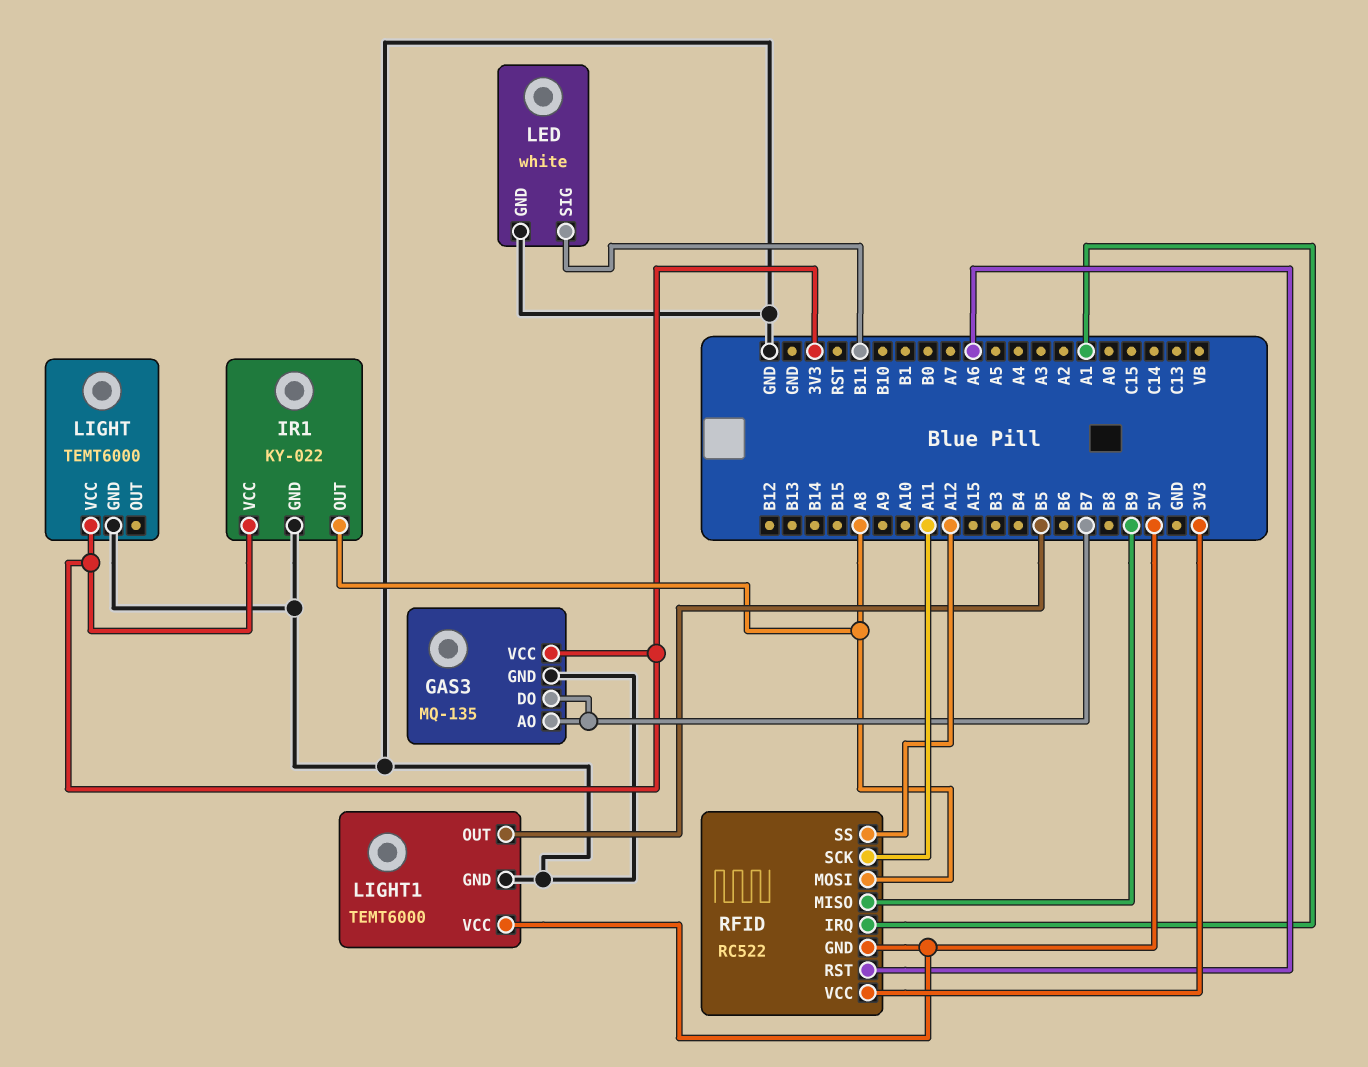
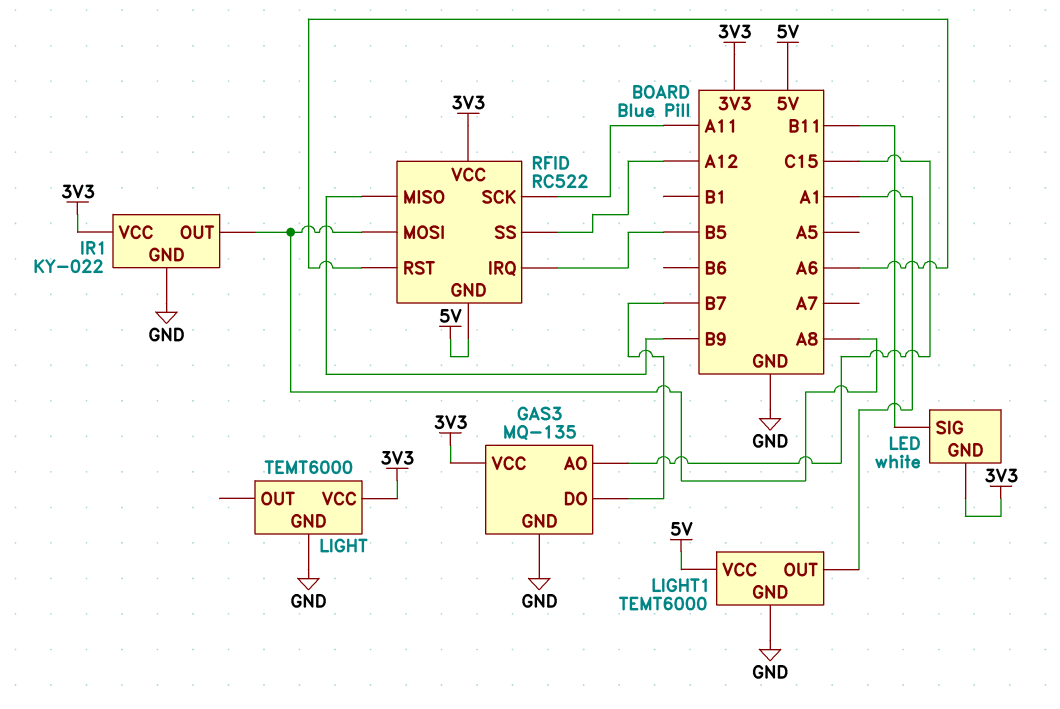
GAS3 pin AO: B7 -> C15
LED pin GND: GND -> 3V3
LIGHT1 pin OUT: B5 -> A1
RFID pin IRQ: A1 -> B5

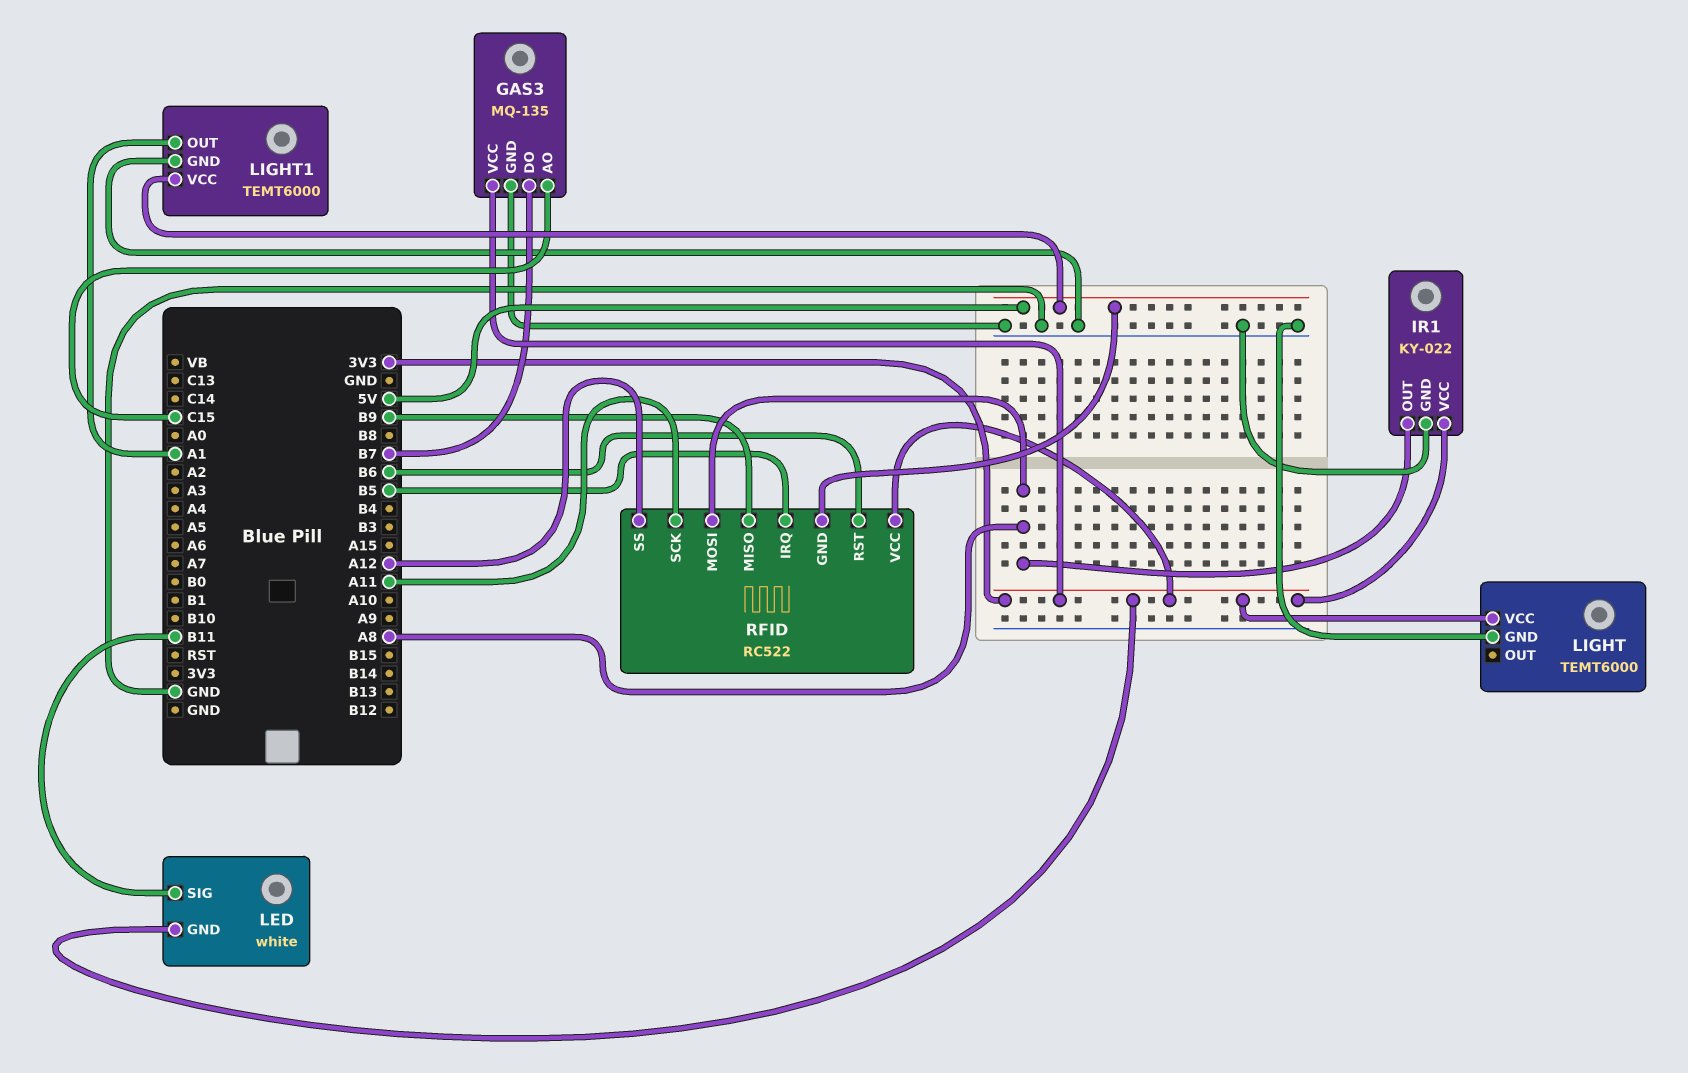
RFID pin RST: A6 -> B6

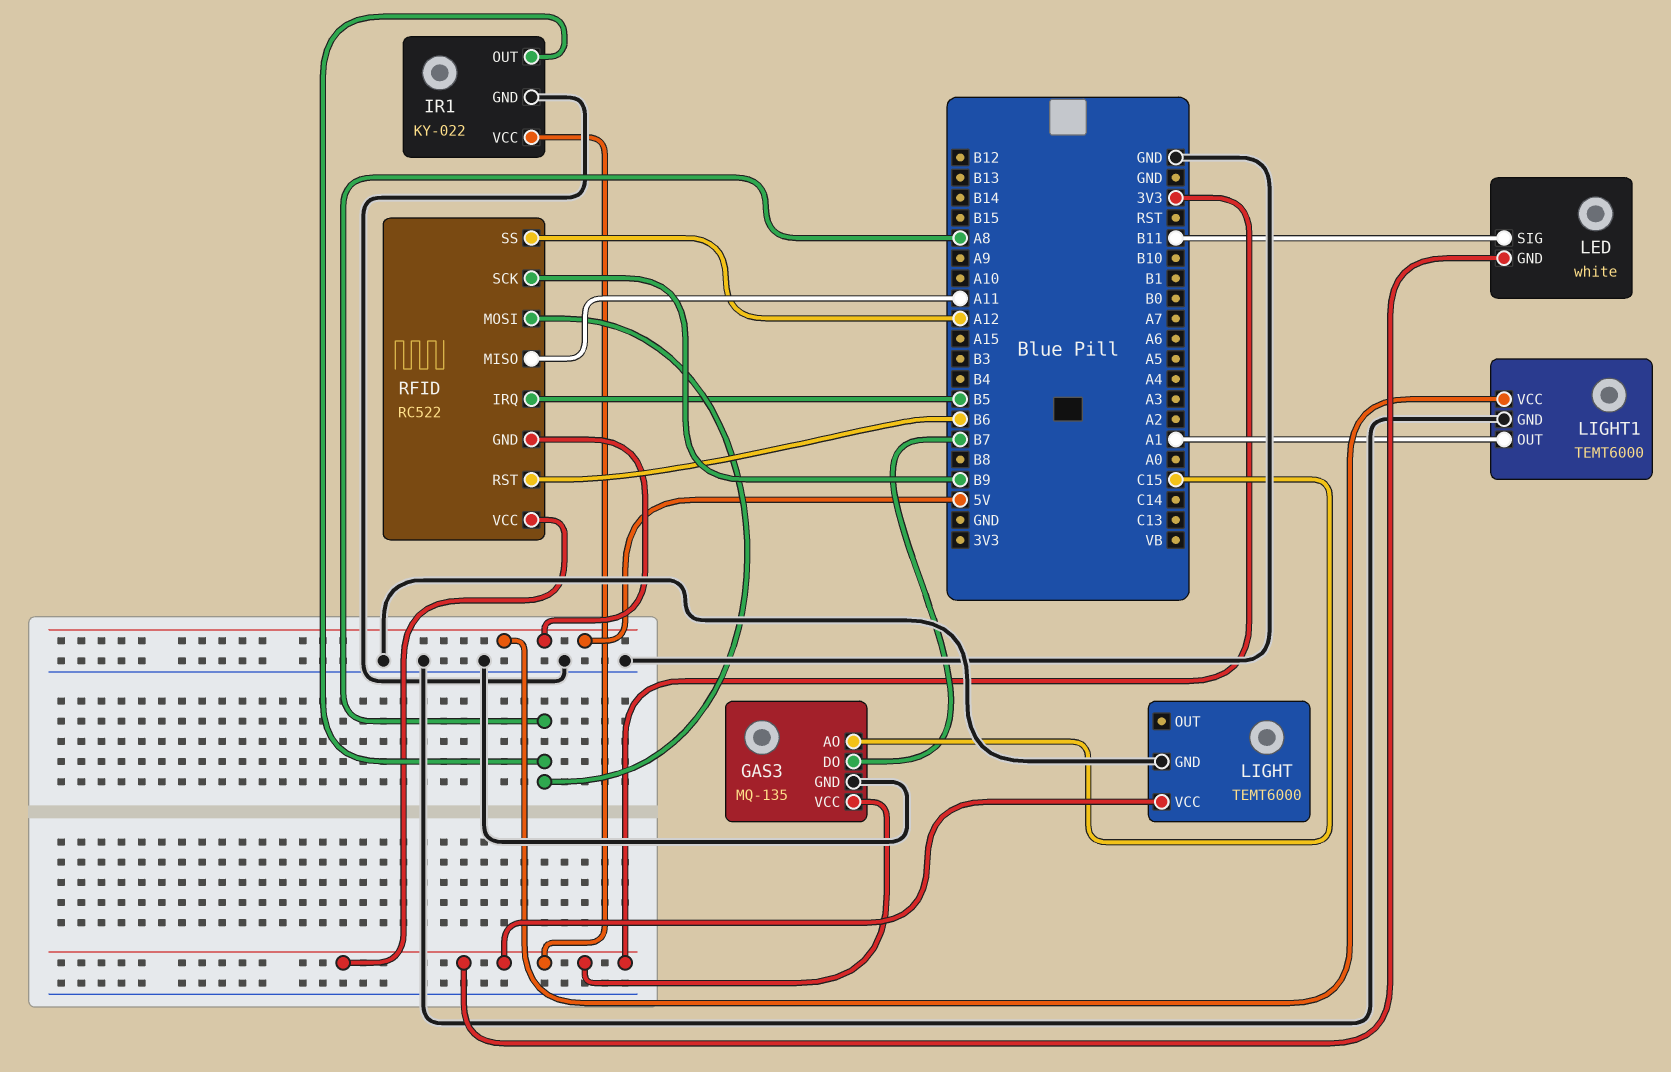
RFID pin MISO: B9 -> A11
RFID pin SCK: A11 -> B9

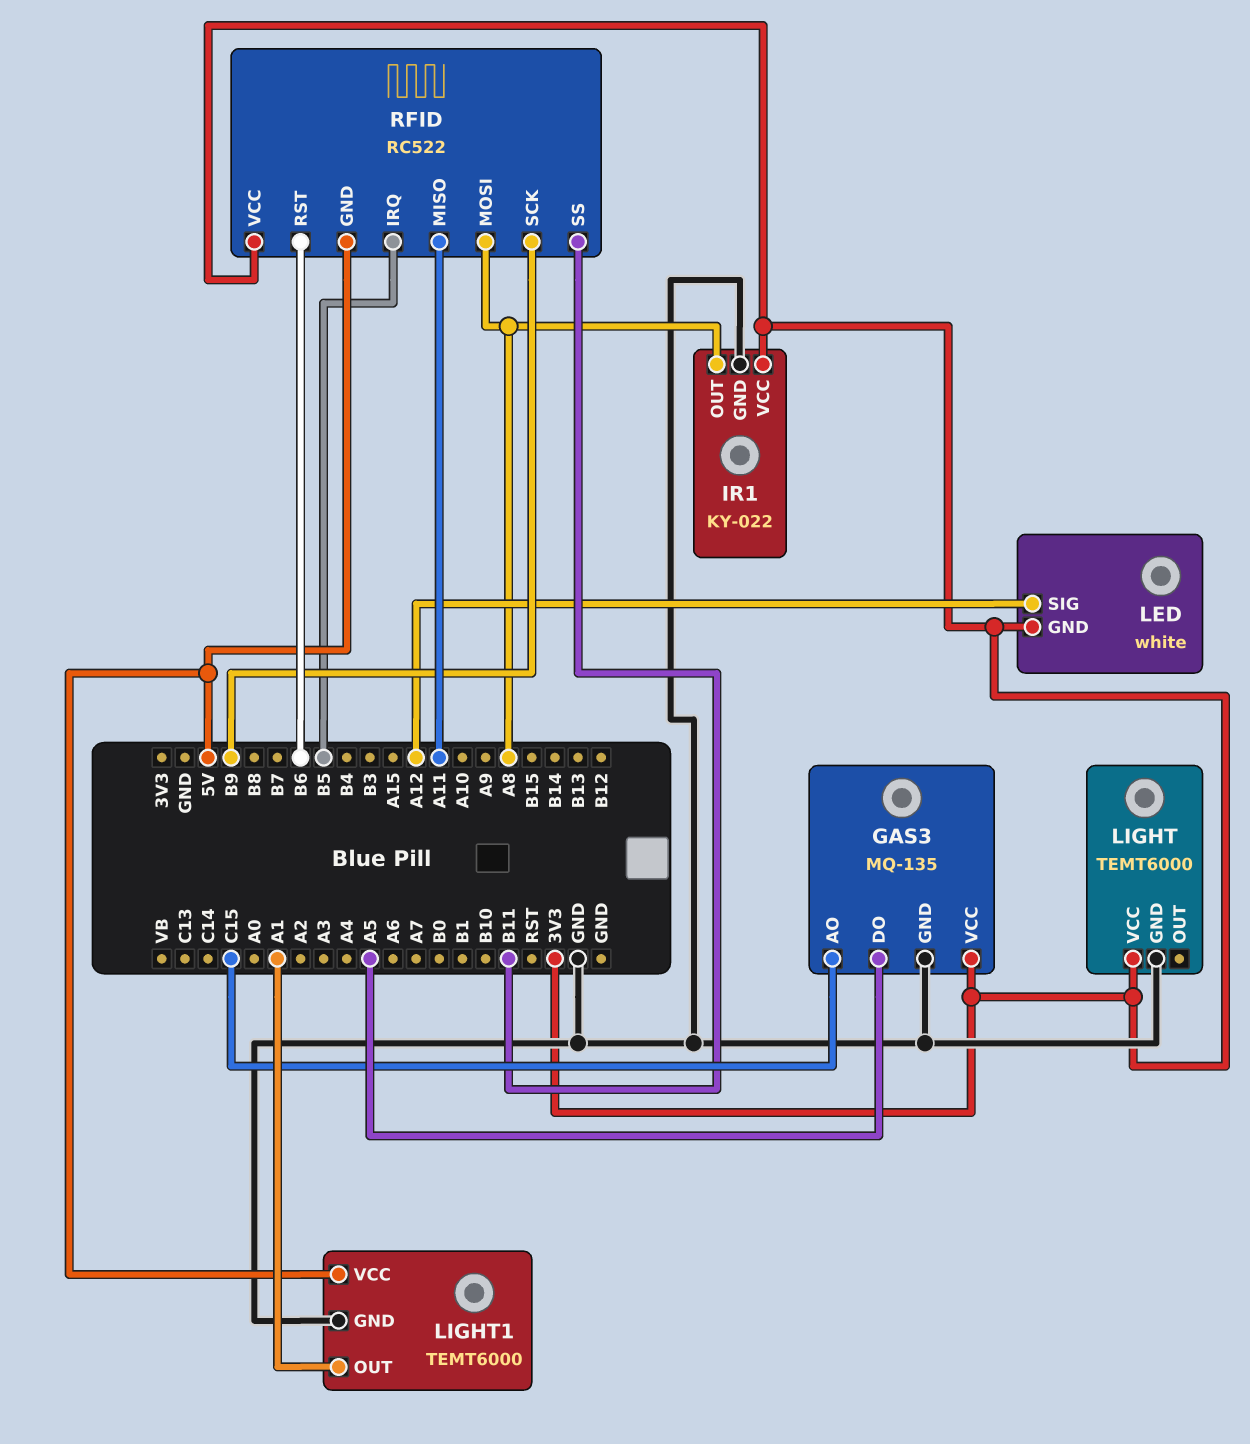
GAS3 pin DO: B7 -> A5
LED pin SIG: B11 -> A12
RFID pin SS: A12 -> B11

